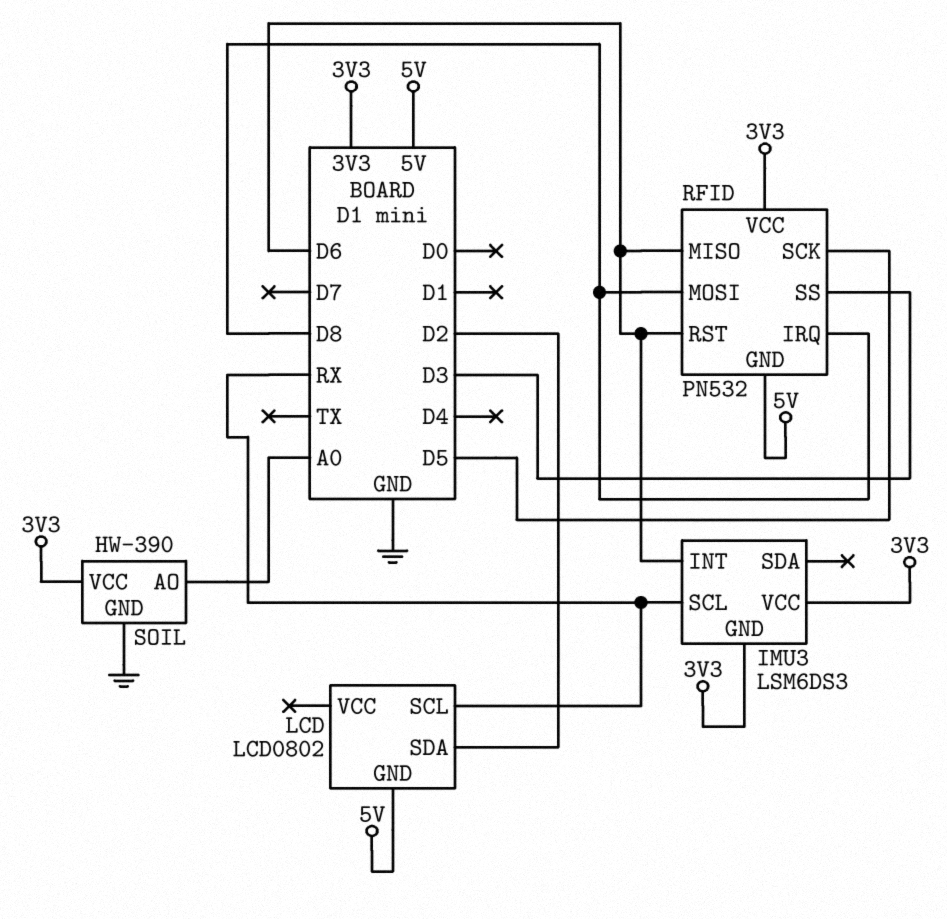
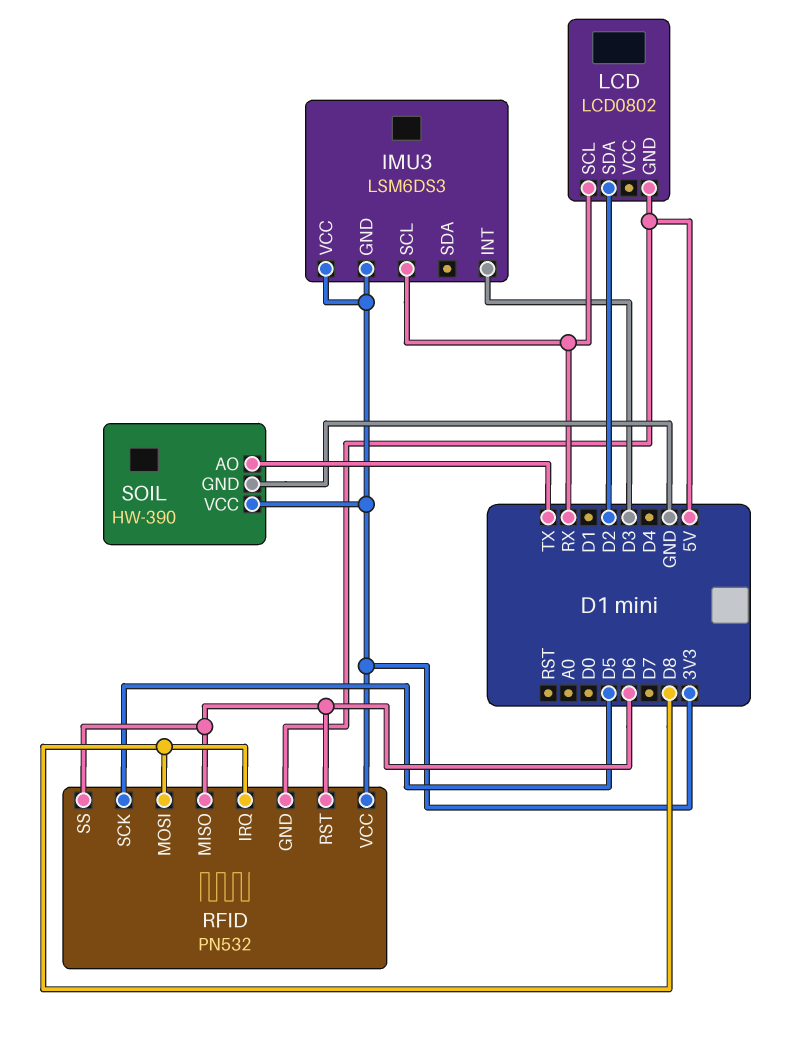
IMU3 pin INT: D6 -> D3
RFID pin SS: D3 -> D6
SOIL pin AO: A0 -> TX

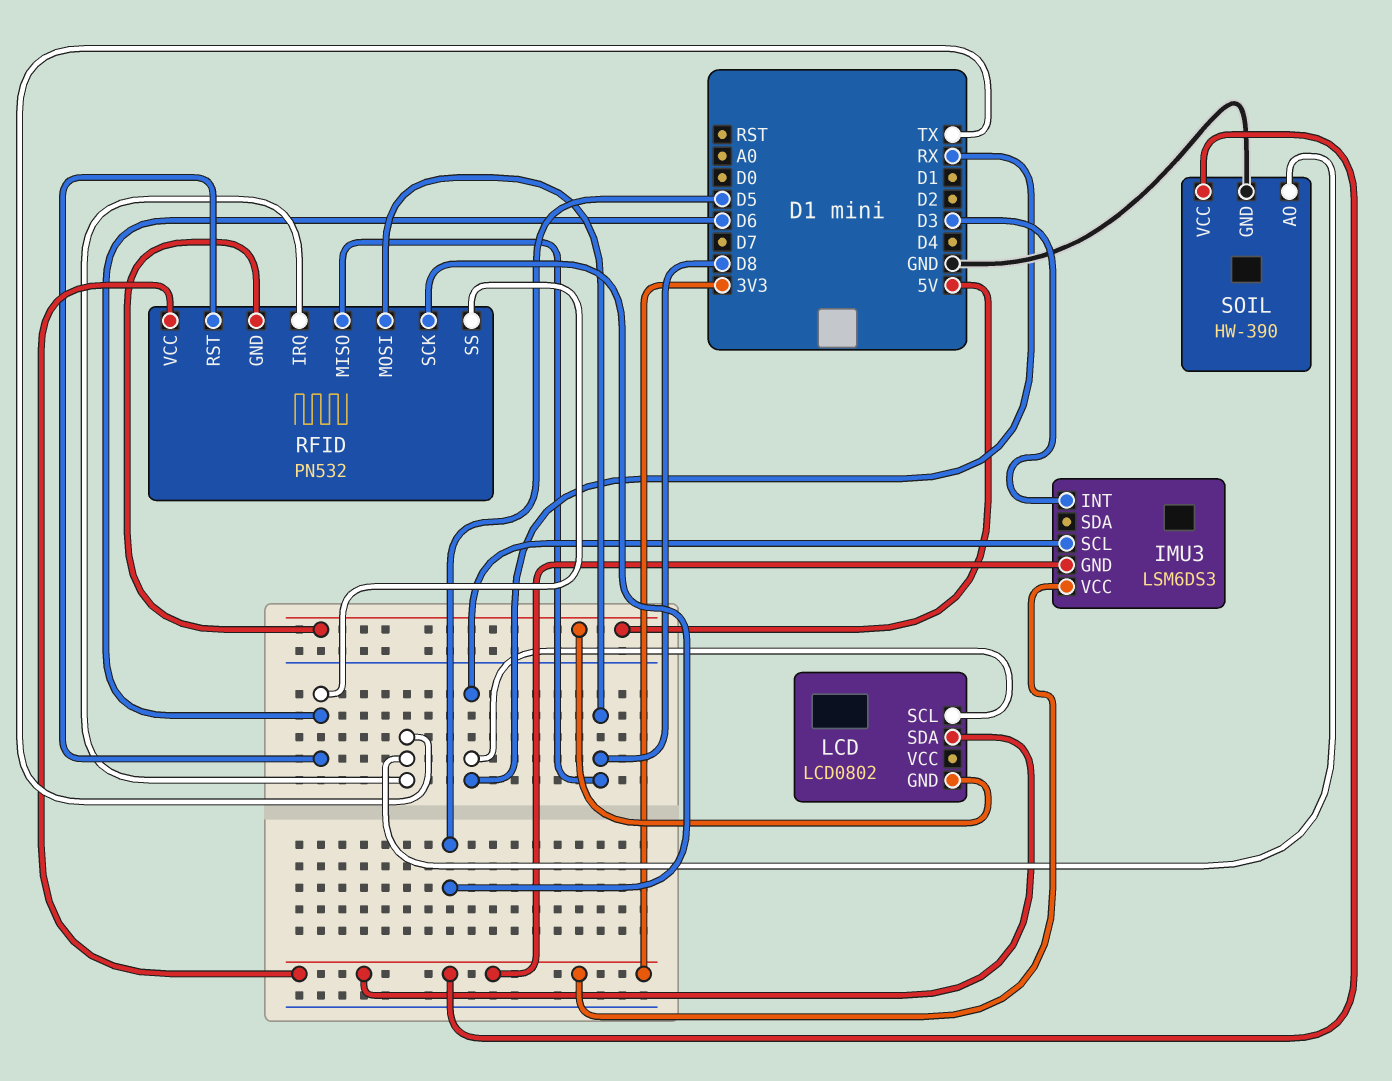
LCD pin SDA: D2 -> 3V3
RFID pin IRQ: D8 -> TX
RFID pin MISO: D6 -> D8

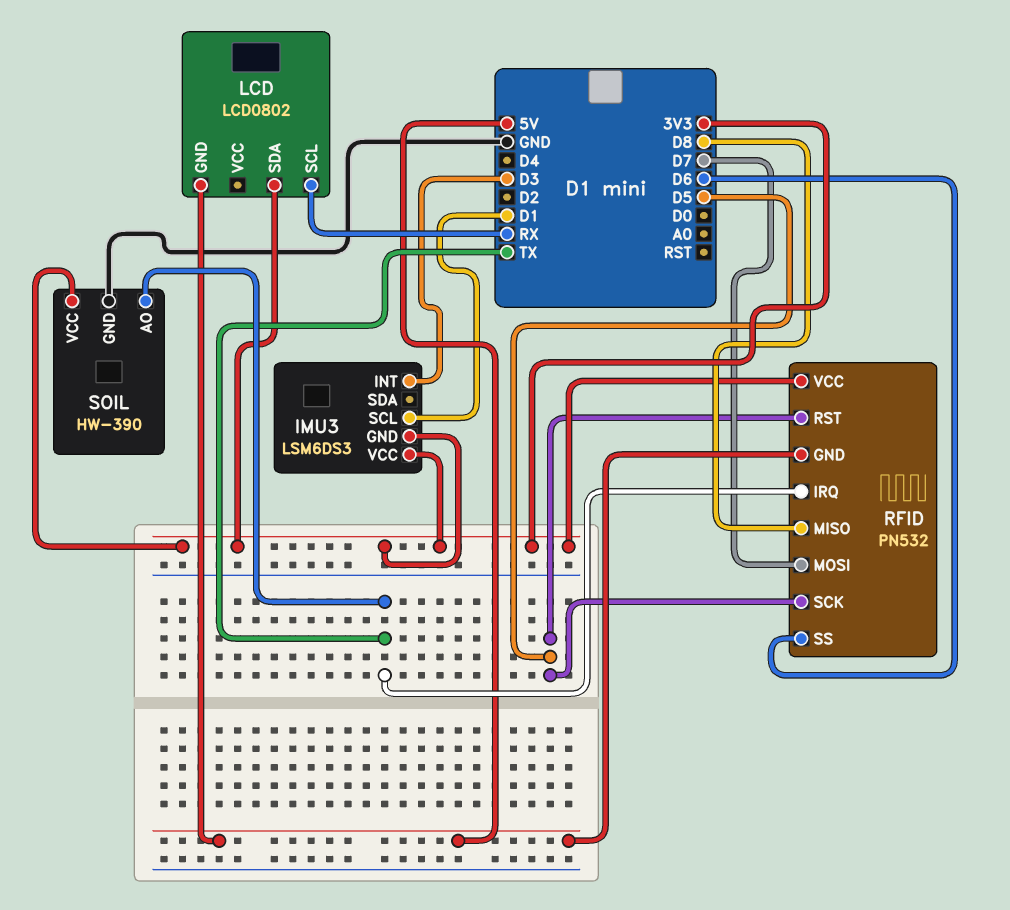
IMU3 pin SCL: RX -> D1
RFID pin MOSI: D8 -> D7
RFID pin RST: D6 -> D5

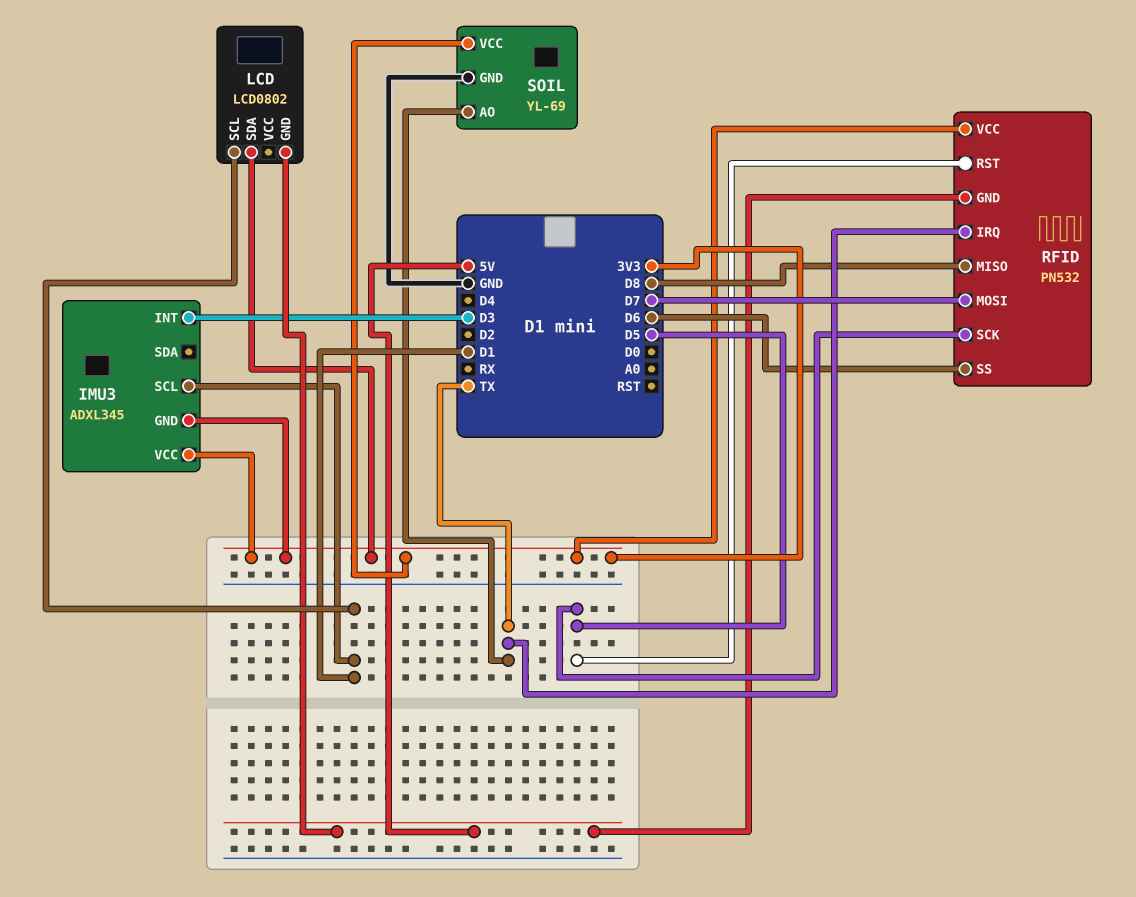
IMU3: LSM6DS3 -> ADXL345
LCD pin SCL: RX -> D1
SOIL: HW-390 -> YL-69

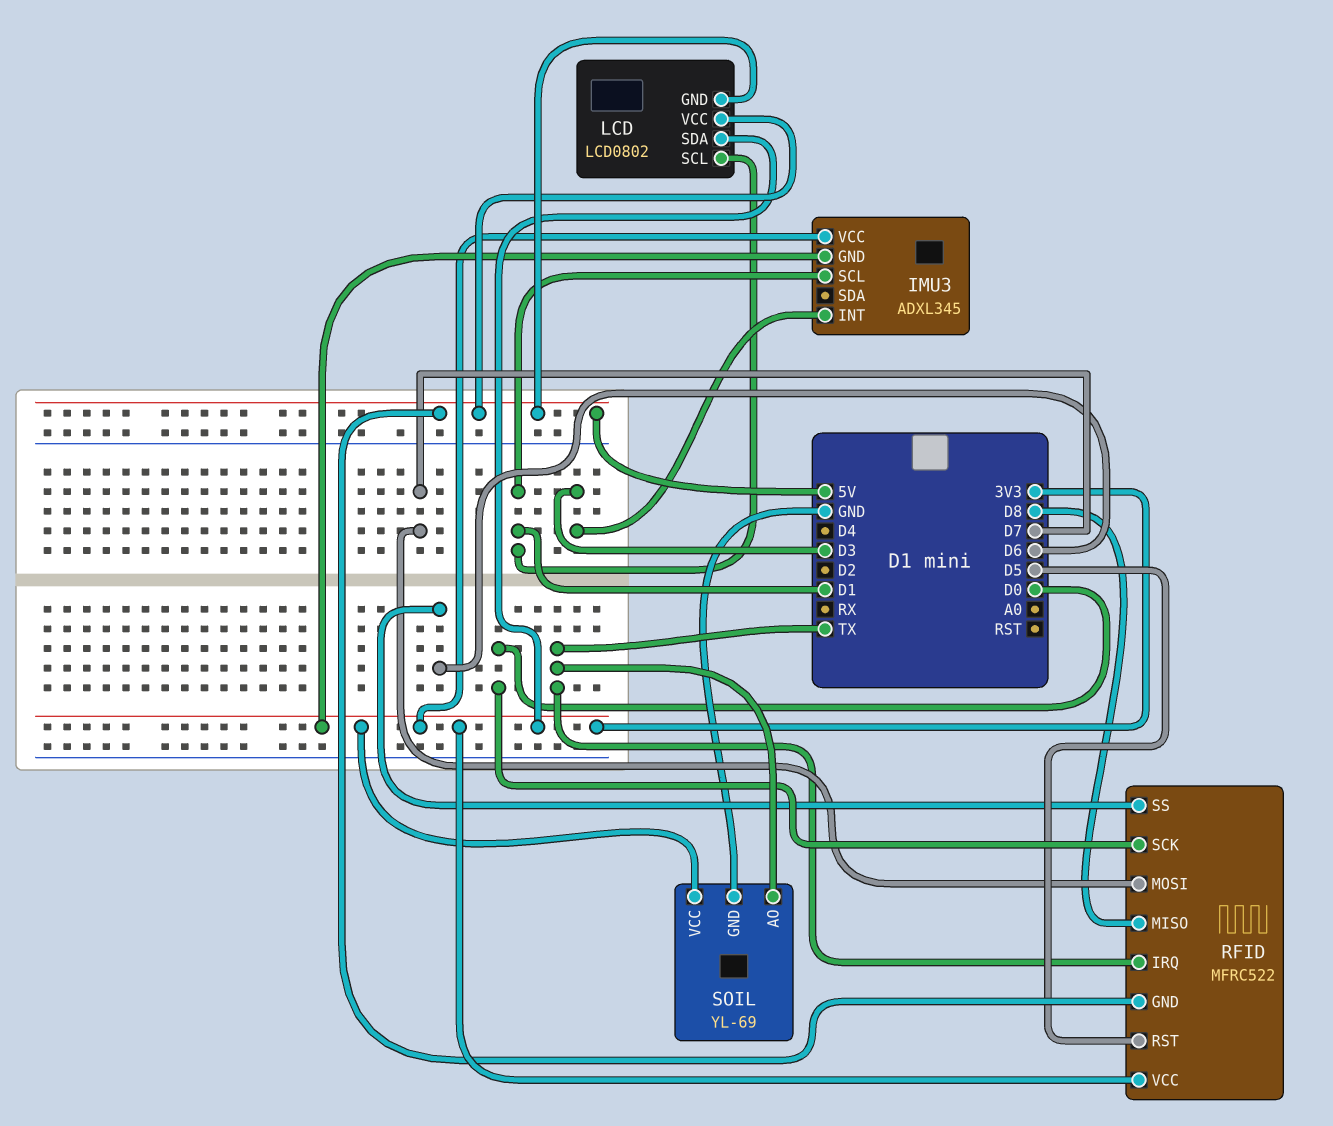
LCD pin VCC: none -> 5V
RFID: PN532 -> MFRC522
RFID pin SCK: D5 -> D0

